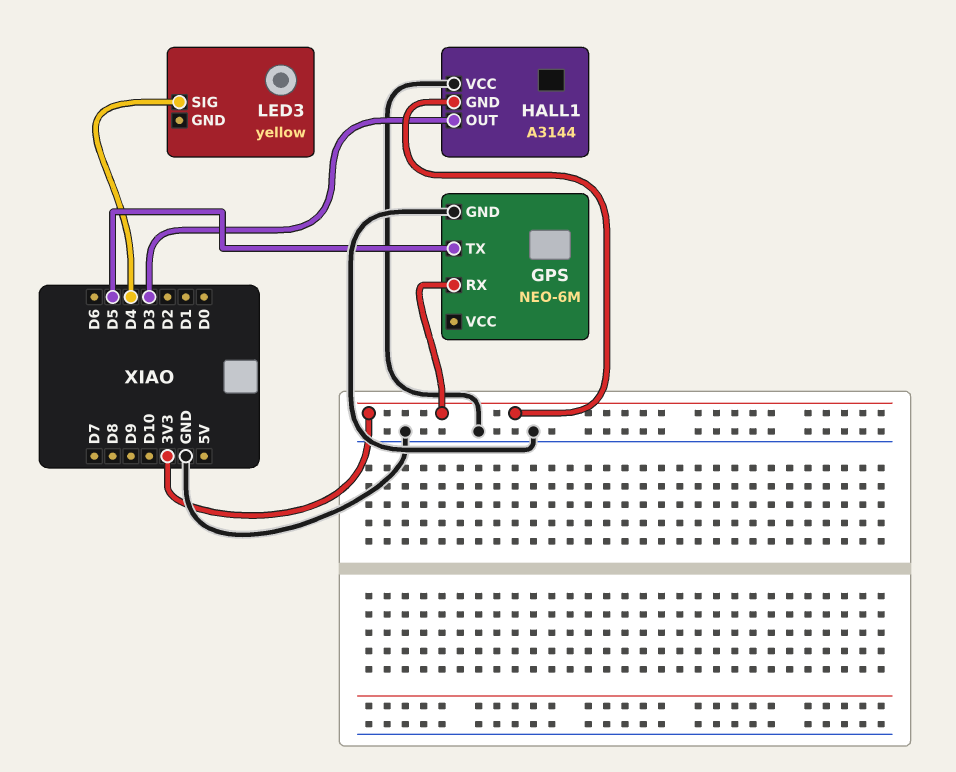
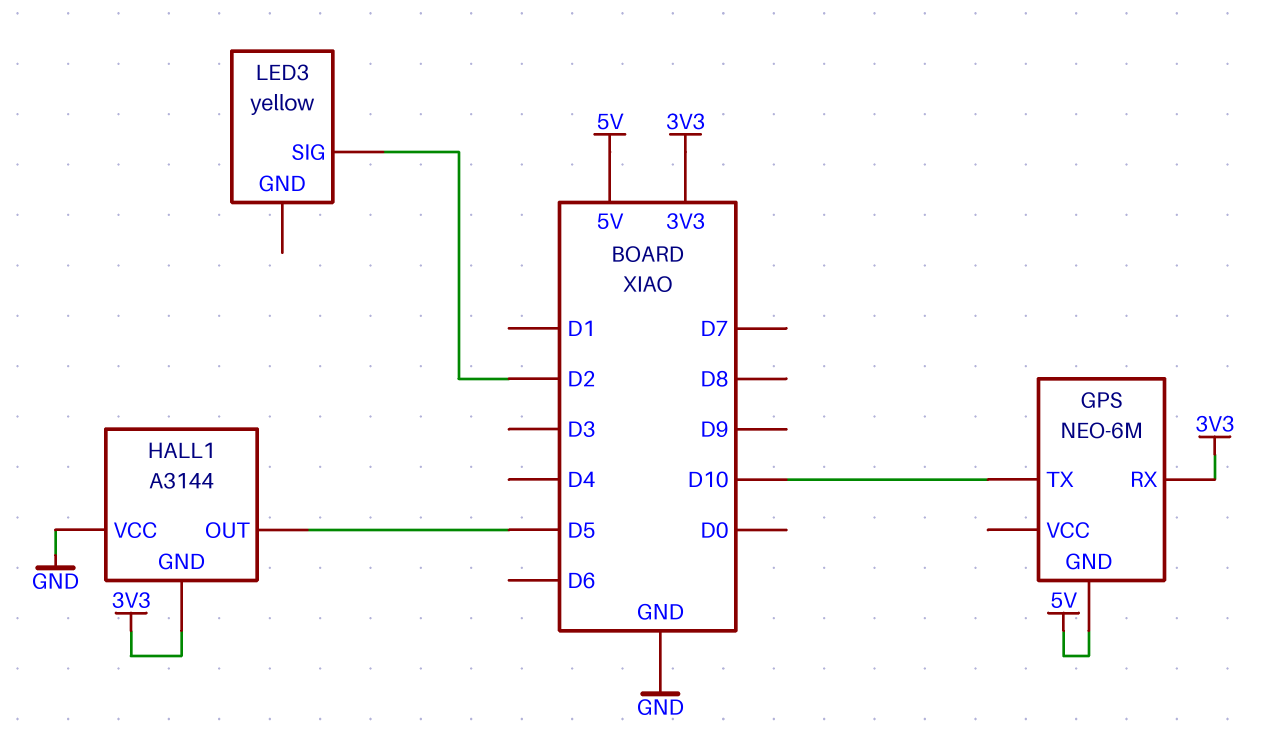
GPS pin GND: GND -> 5V
GPS pin TX: D5 -> D10
HALL1 pin OUT: D3 -> D5
LED3 pin SIG: D4 -> D2

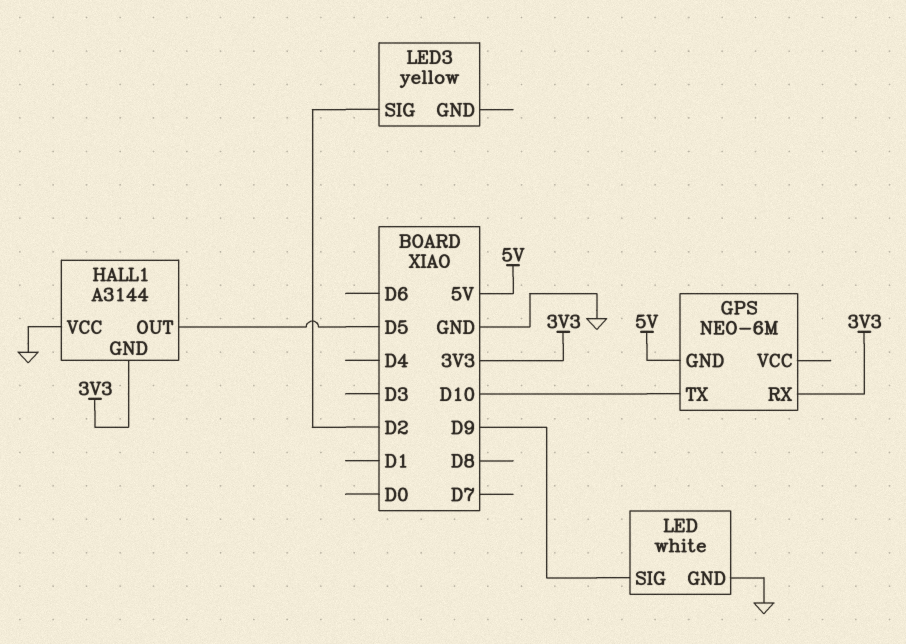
LED: none -> white
LED pin GND: none -> GND
LED pin SIG: none -> D9

